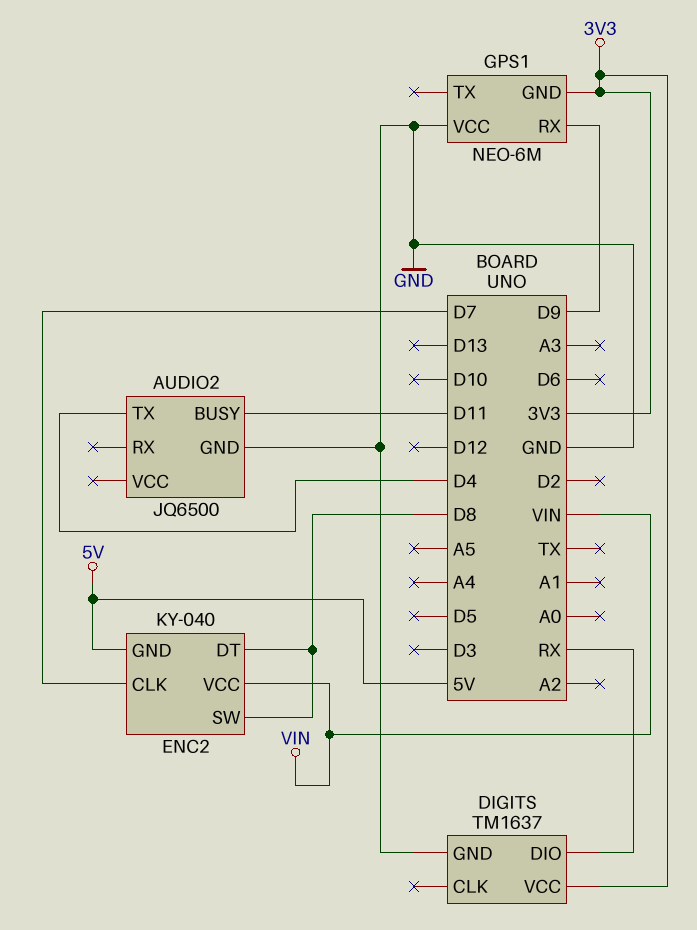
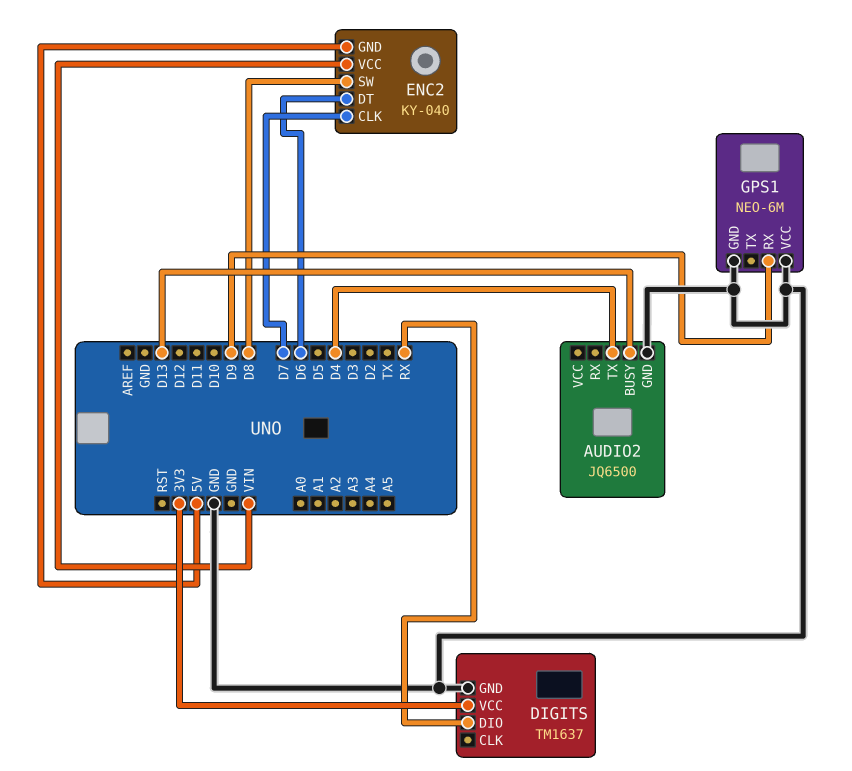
AUDIO2 pin BUSY: D11 -> D13
ENC2 pin DT: D8 -> D6
GPS1 pin GND: 3V3 -> GND

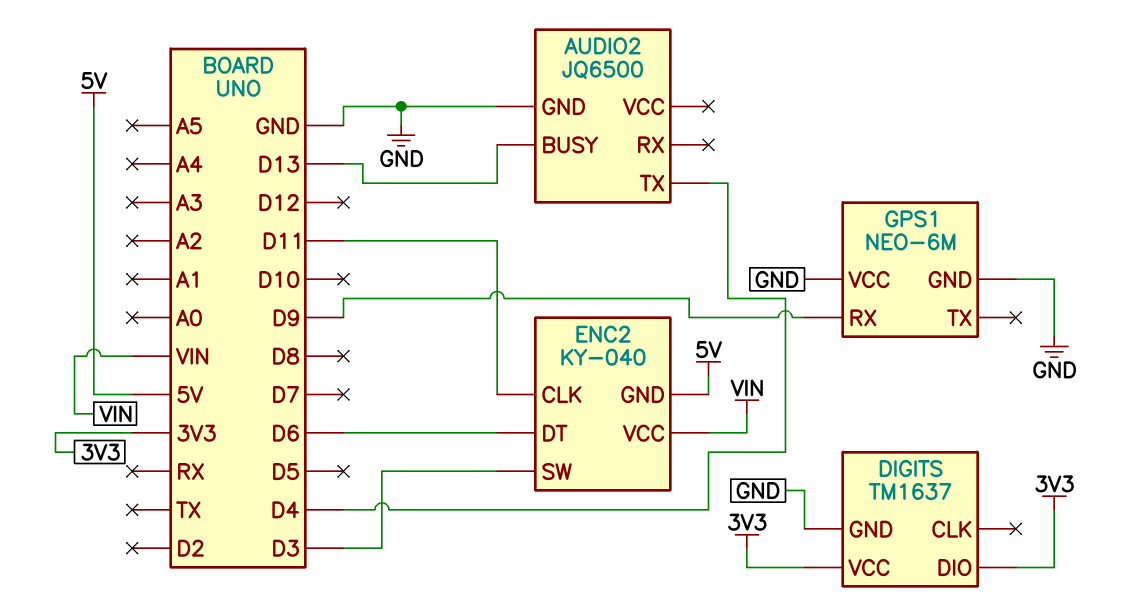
DIGITS pin DIO: RX -> 3V3
ENC2 pin CLK: D7 -> D11
ENC2 pin SW: D8 -> D3

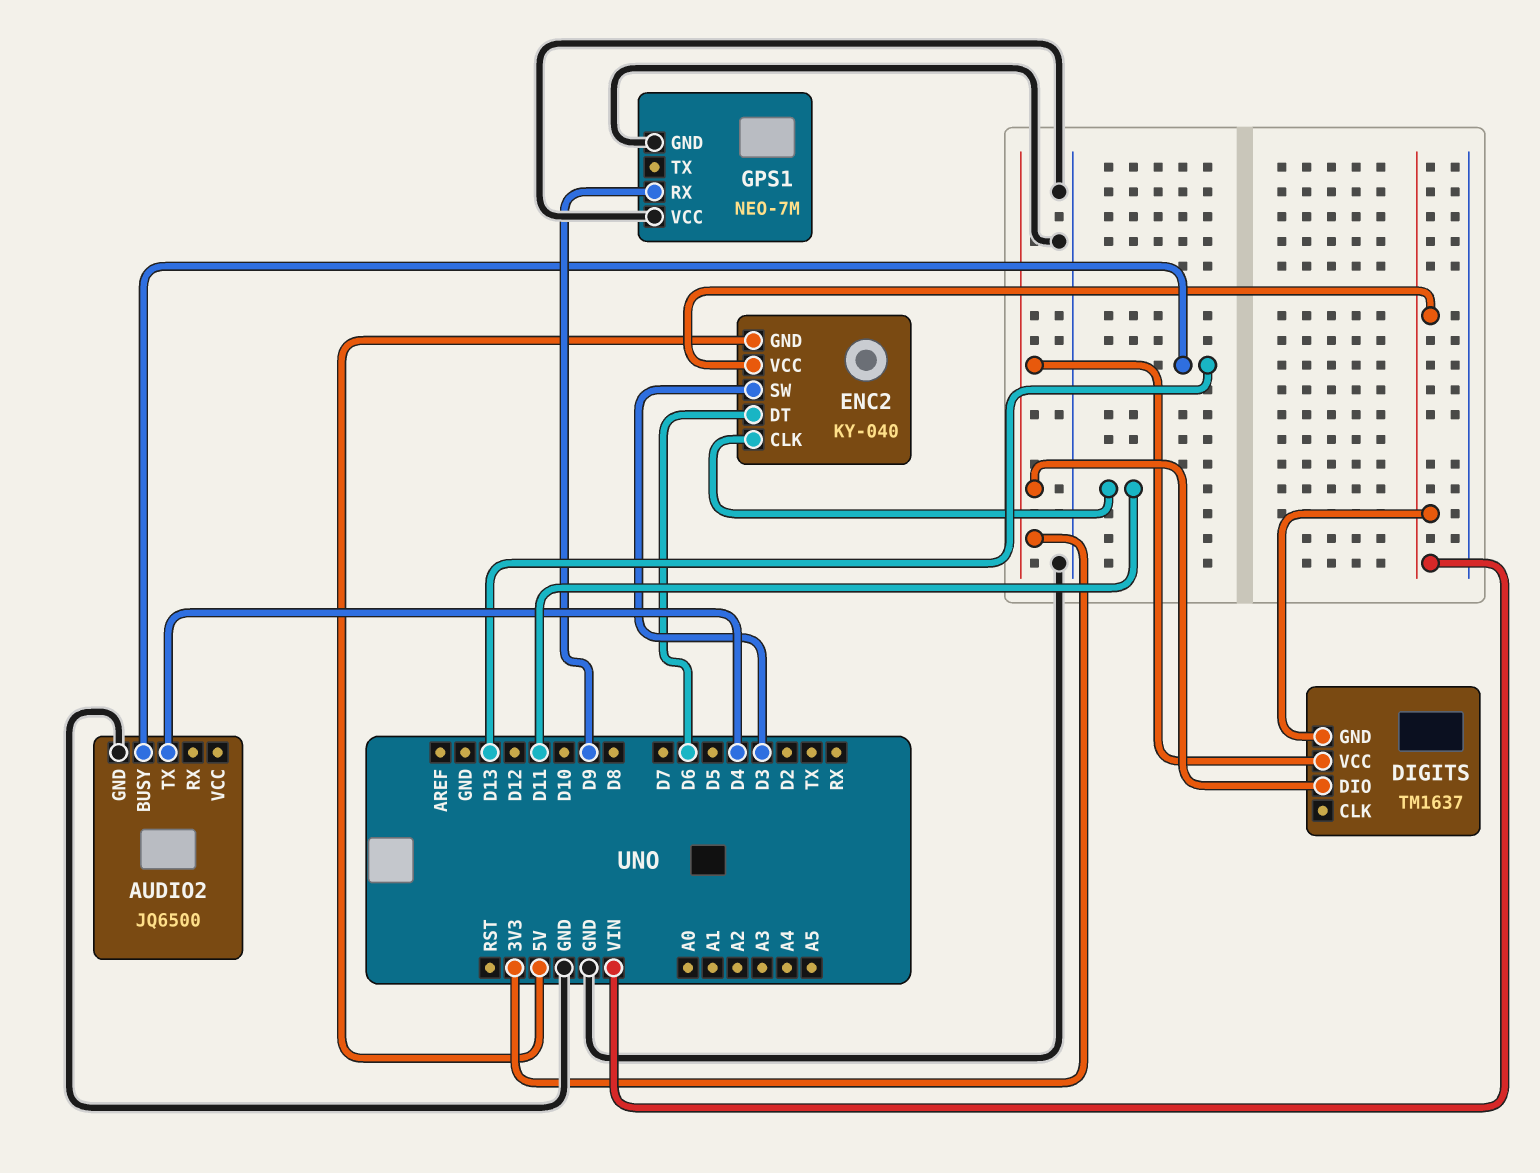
DIGITS pin GND: GND -> VIN
GPS1: NEO-6M -> NEO-7M

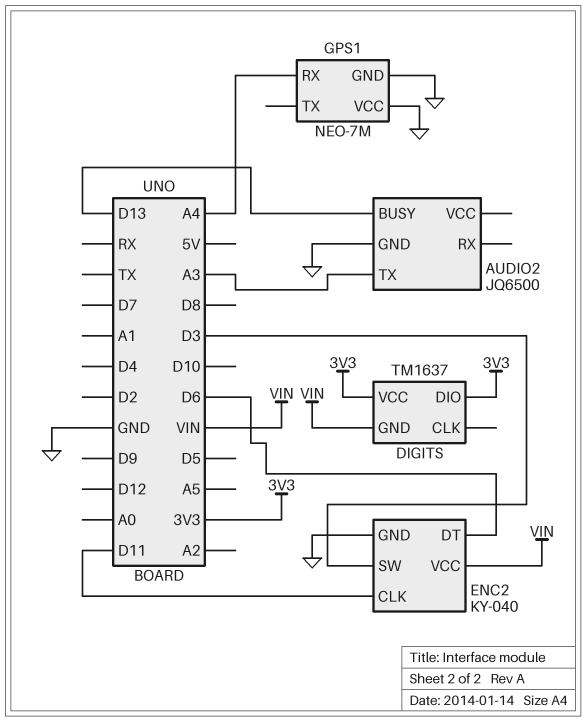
AUDIO2 pin TX: D4 -> A3
ENC2 pin GND: 5V -> GND
GPS1 pin RX: D9 -> A4

